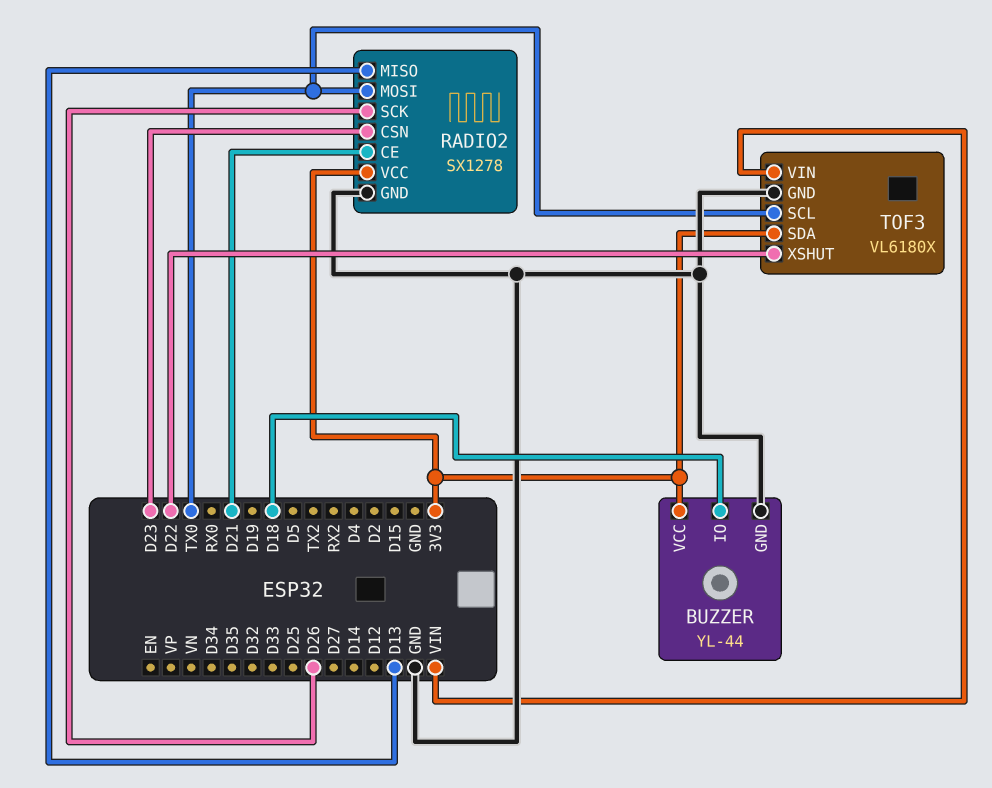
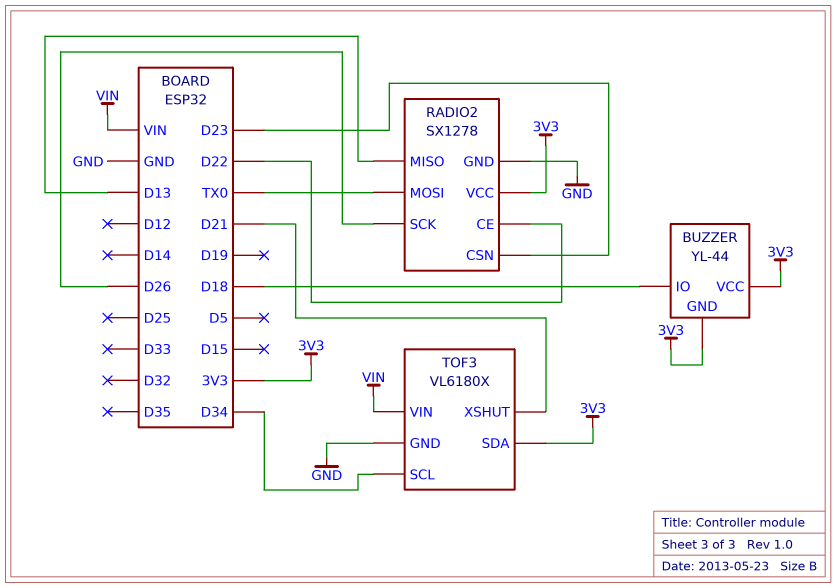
BUZZER pin GND: GND -> 3V3
RADIO2 pin CE: D21 -> D22
TOF3 pin SCL: TX0 -> D34
TOF3 pin XSHUT: D22 -> D21

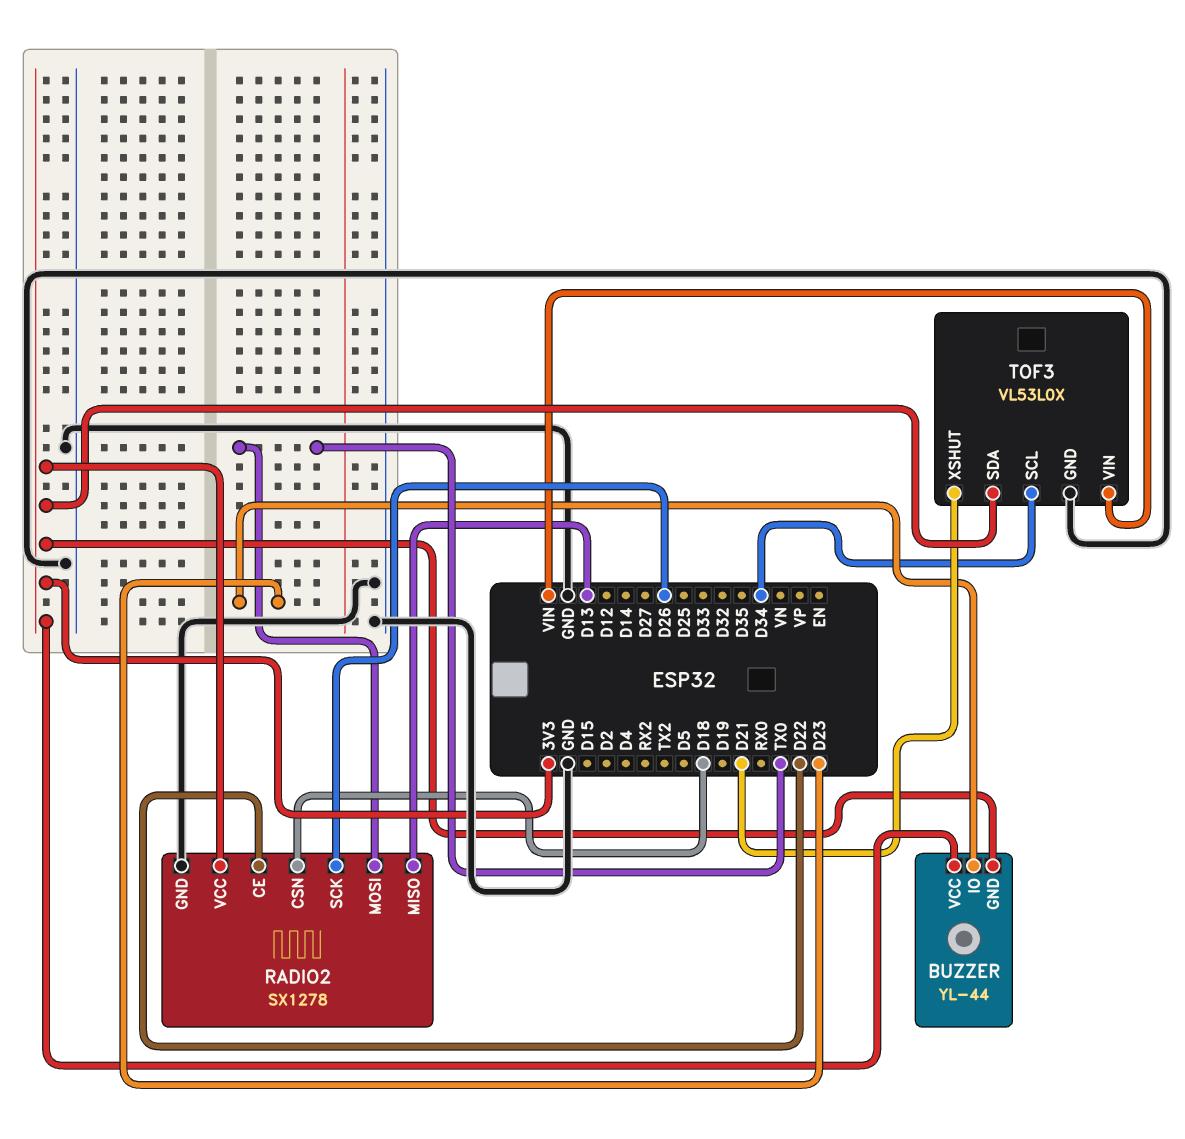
BUZZER pin IO: D18 -> D23
RADIO2 pin CSN: D23 -> D18
TOF3: VL6180X -> VL53L0X

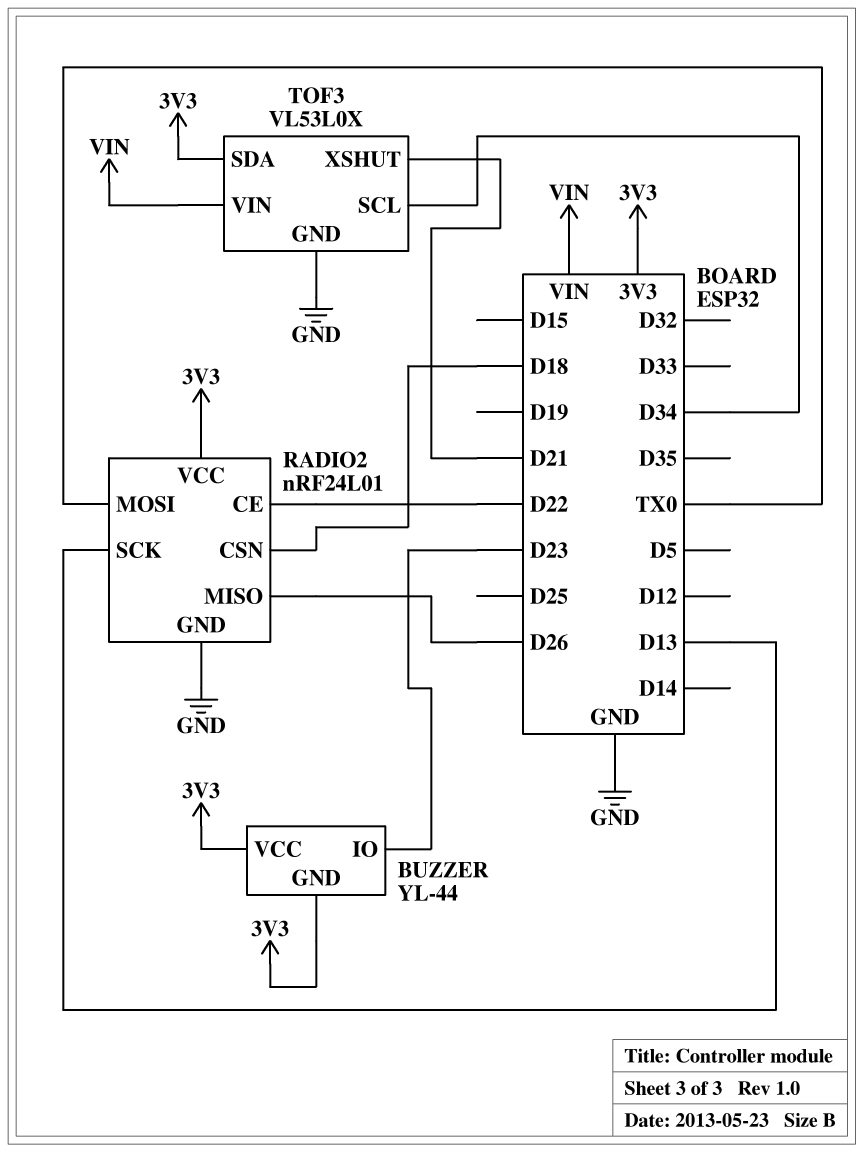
RADIO2: SX1278 -> nRF24L01
RADIO2 pin MISO: D13 -> D26
RADIO2 pin SCK: D26 -> D13

